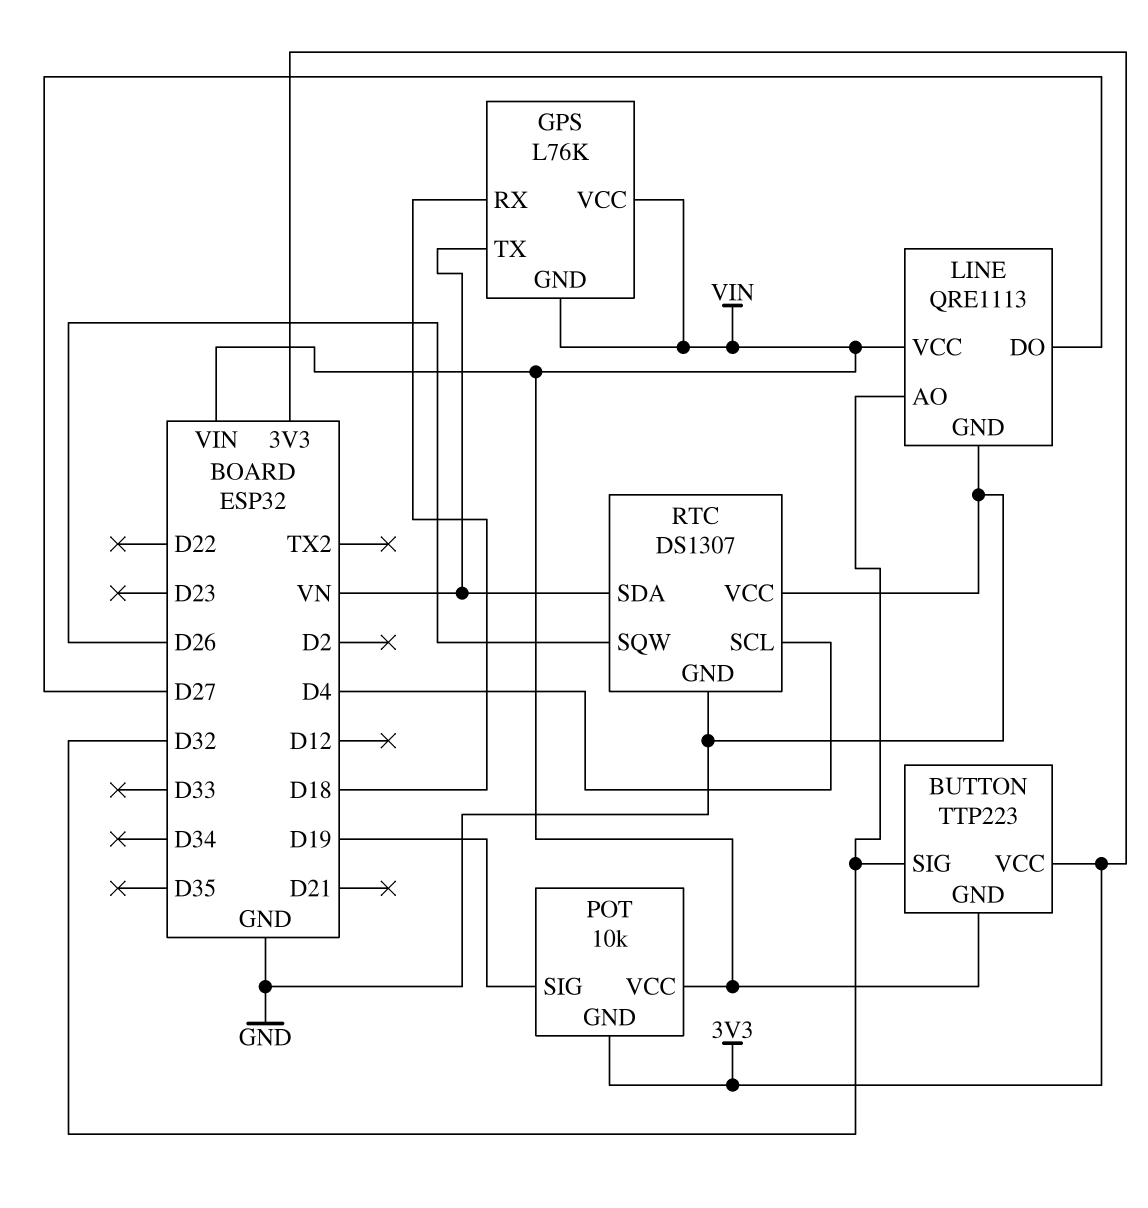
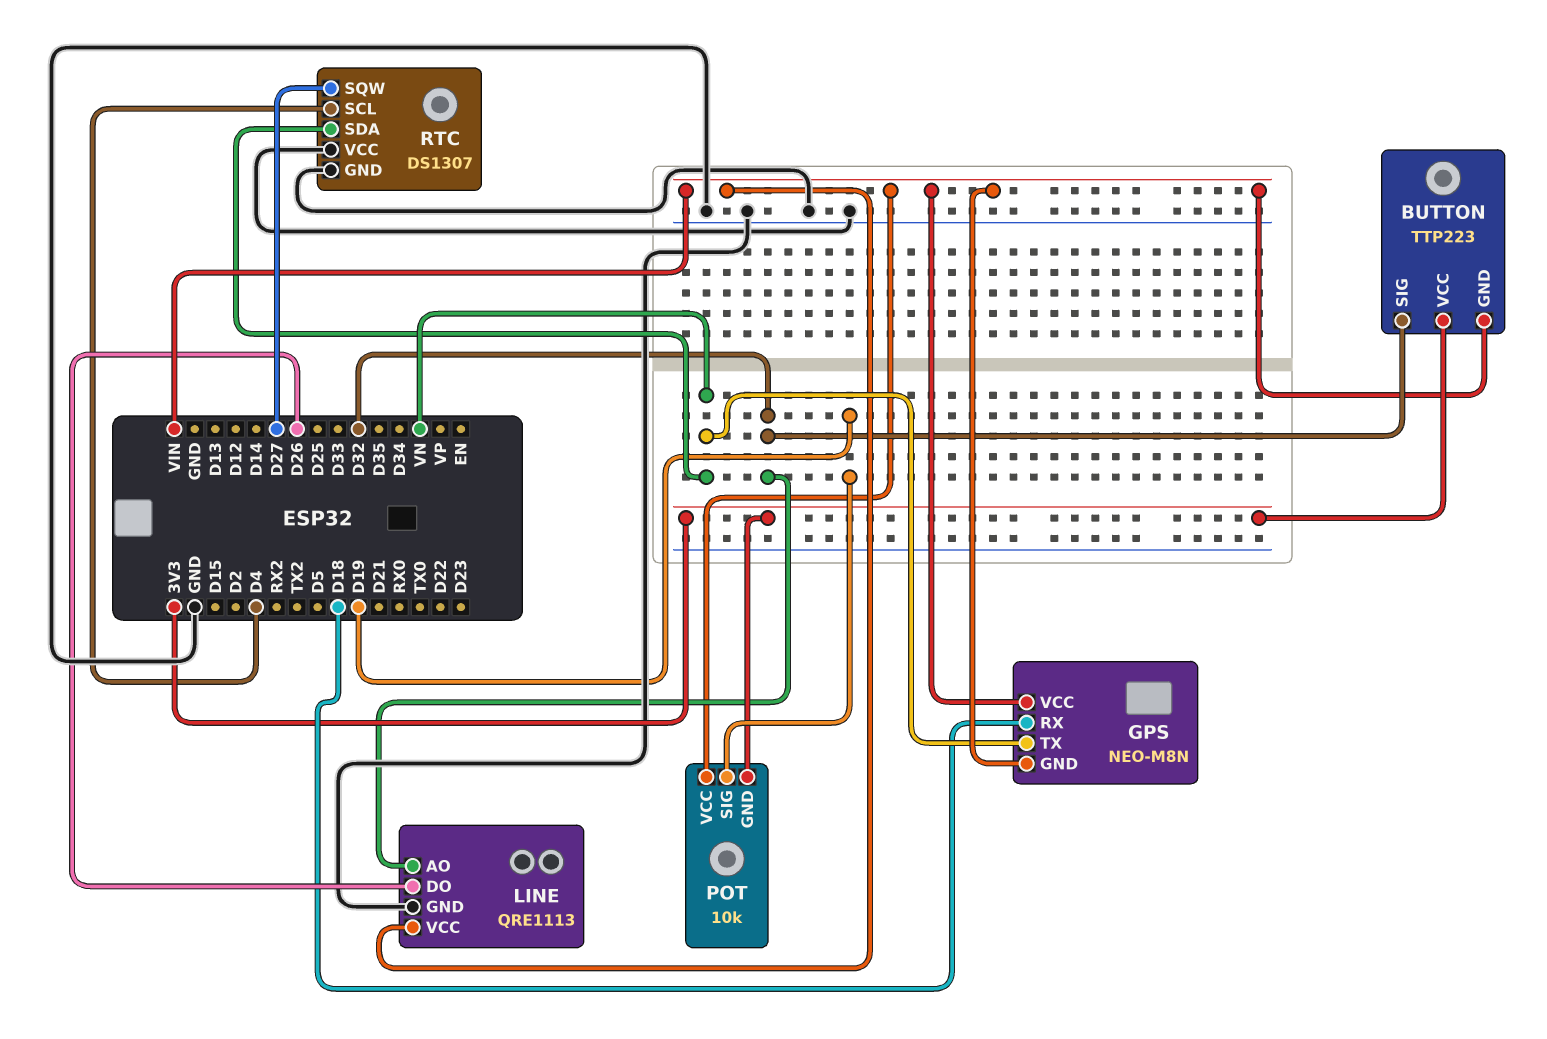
GPS: L76K -> NEO-M8N
LINE pin DO: D27 -> D26
RTC pin SQW: D26 -> D27

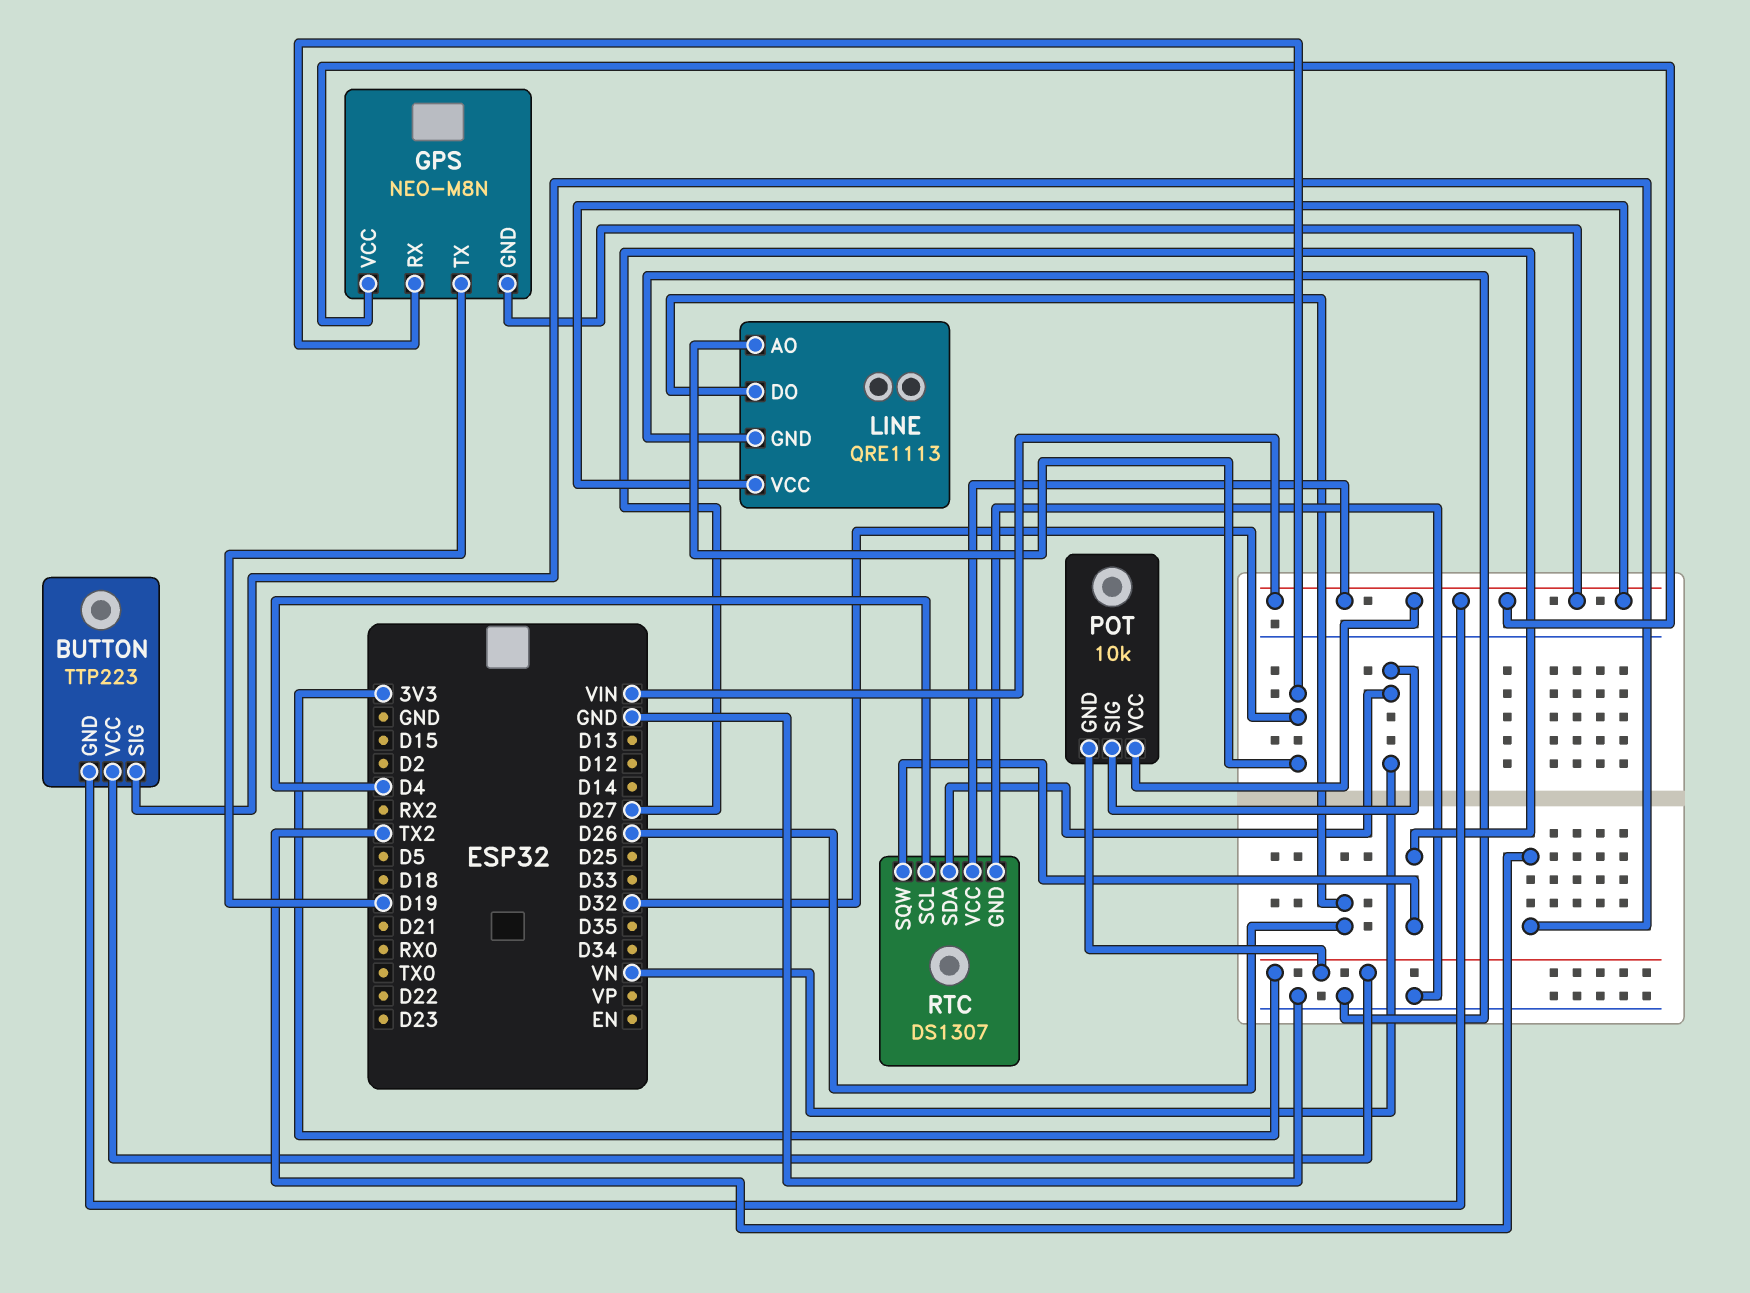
BUTTON pin SIG: D32 -> TX2
GPS pin RX: D18 -> D32
GPS pin TX: VN -> D19
POT pin SIG: D19 -> VN
RTC pin VCC: GND -> VIN

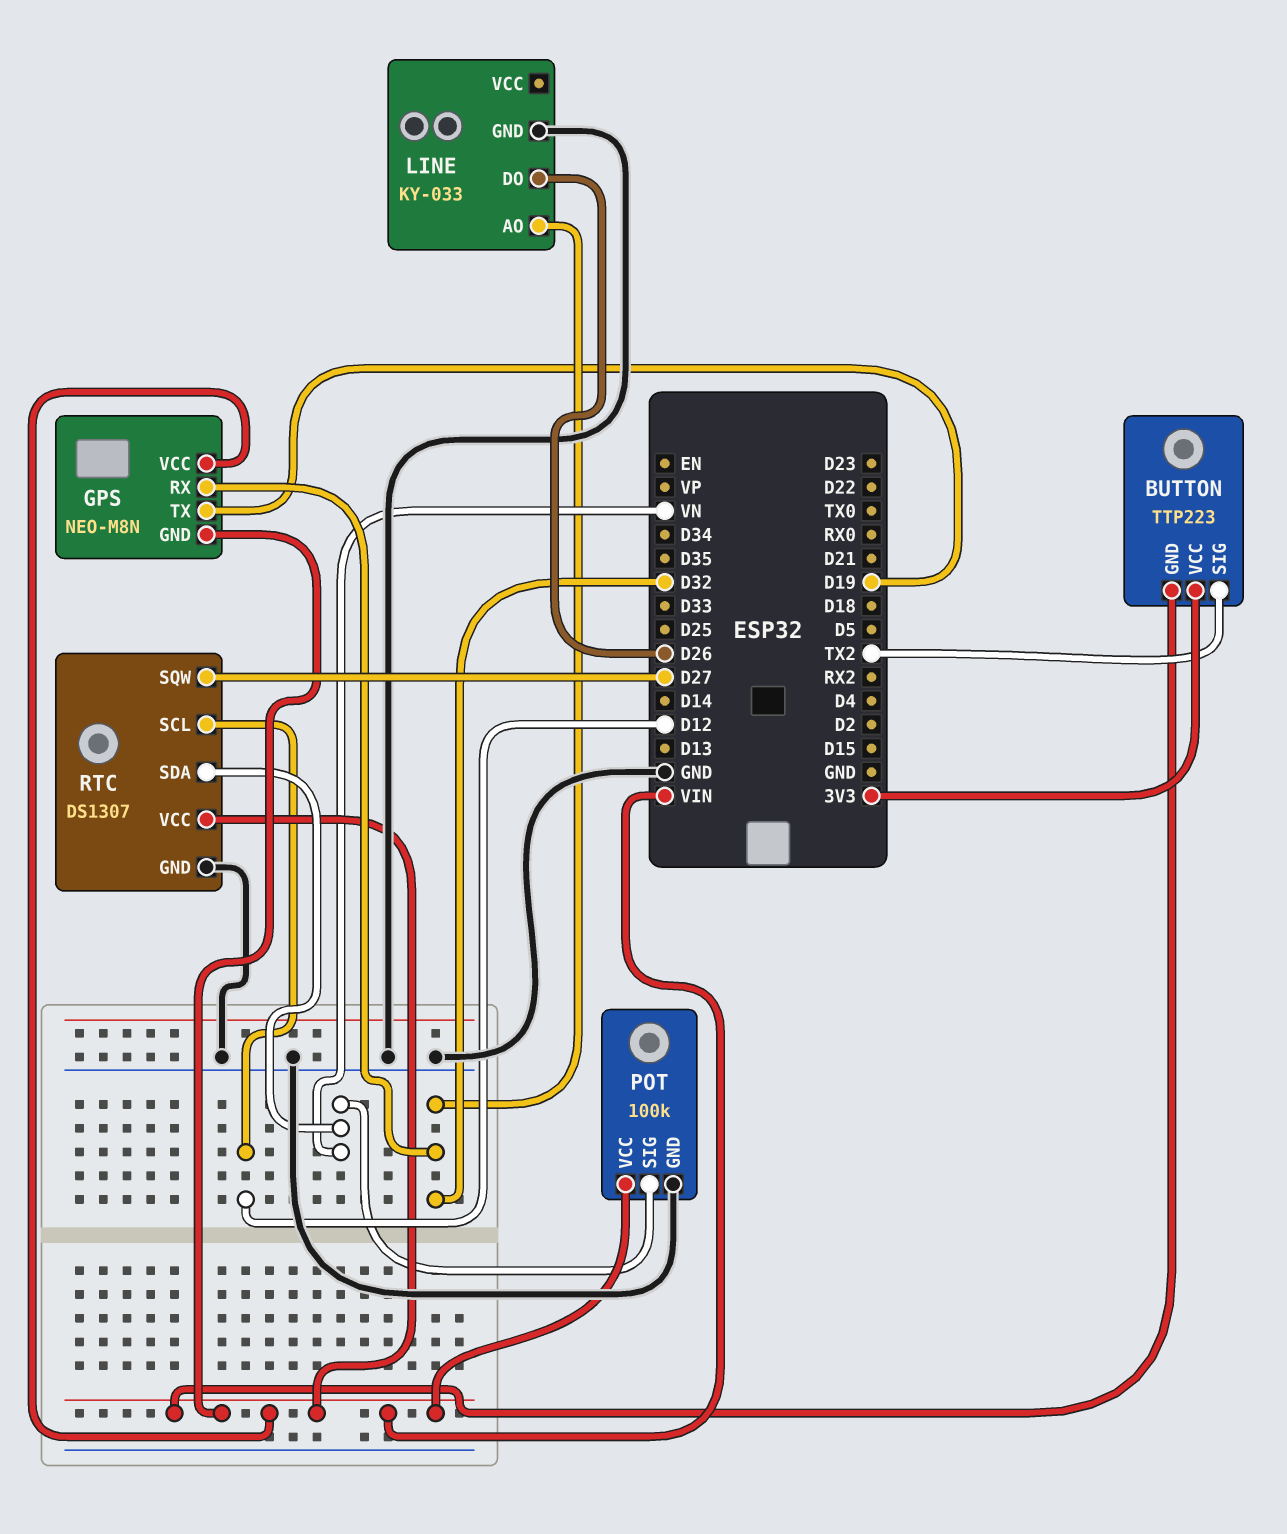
LINE: QRE1113 -> KY-033
LINE pin VCC: VIN -> none
POT: 10k -> 100k
POT pin GND: 3V3 -> GND
RTC pin SCL: D4 -> D12

